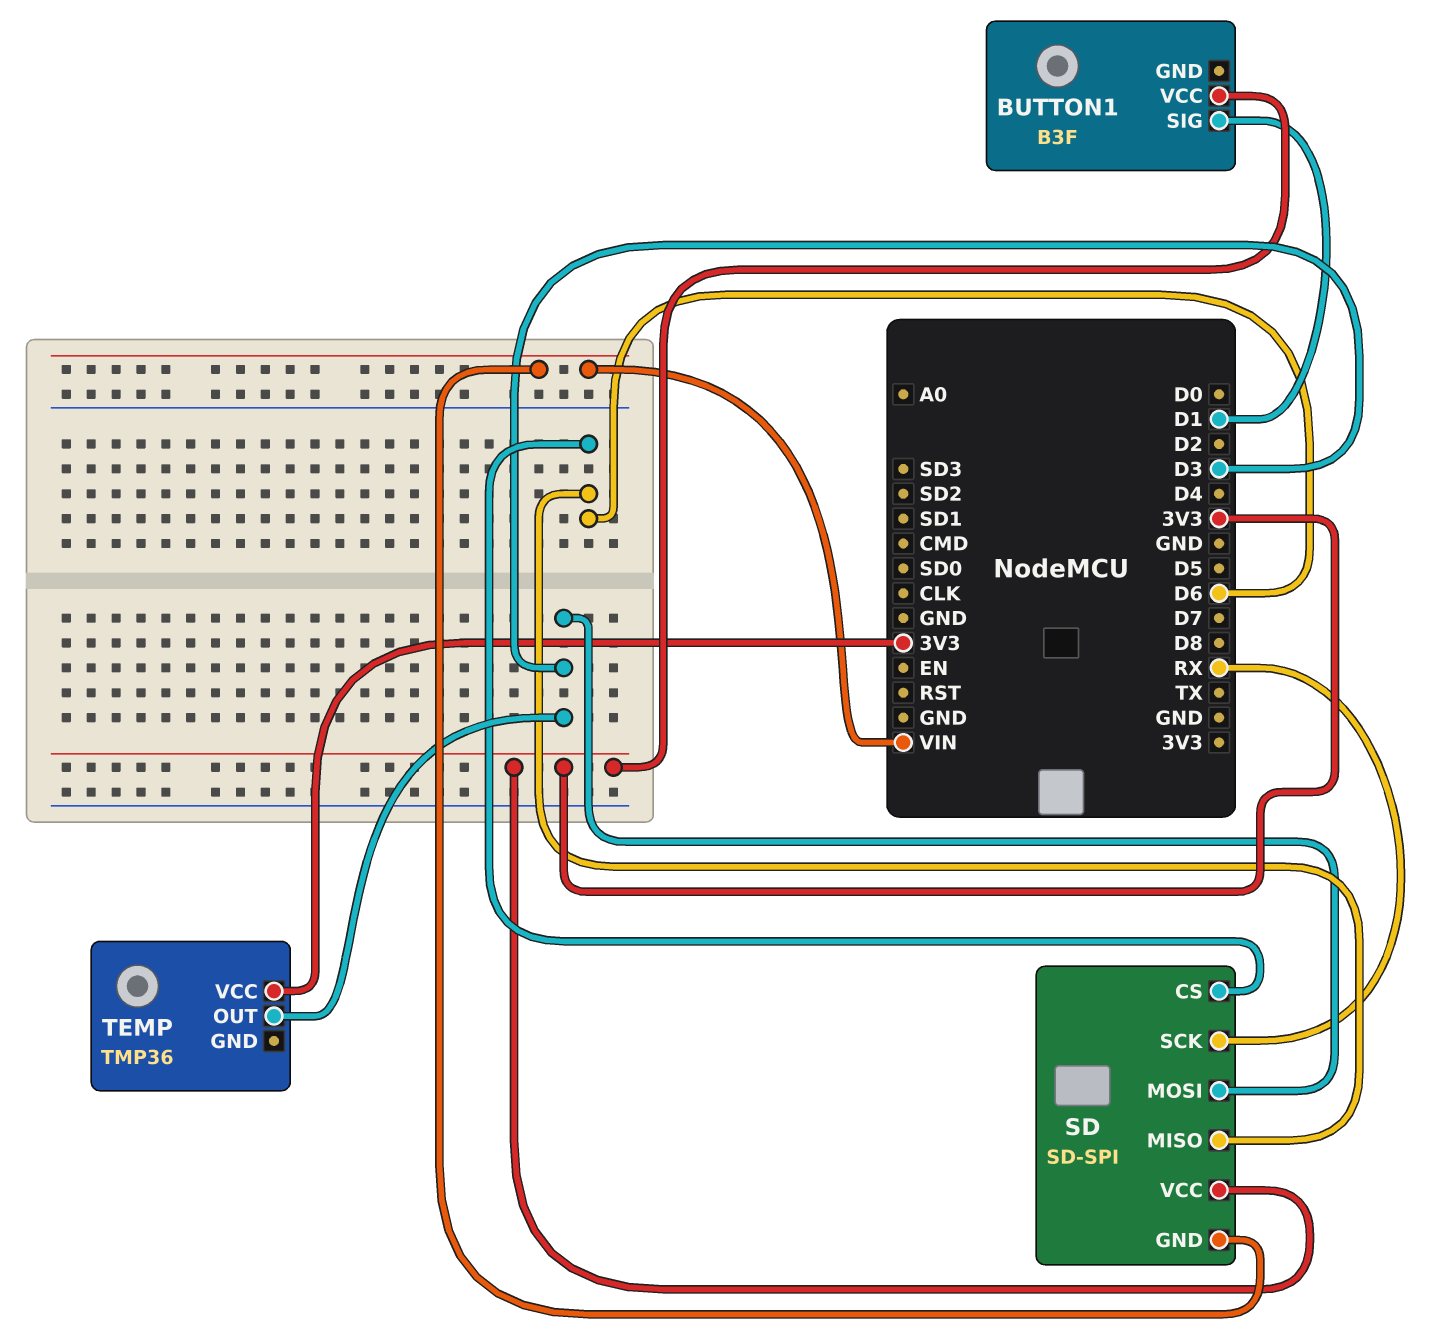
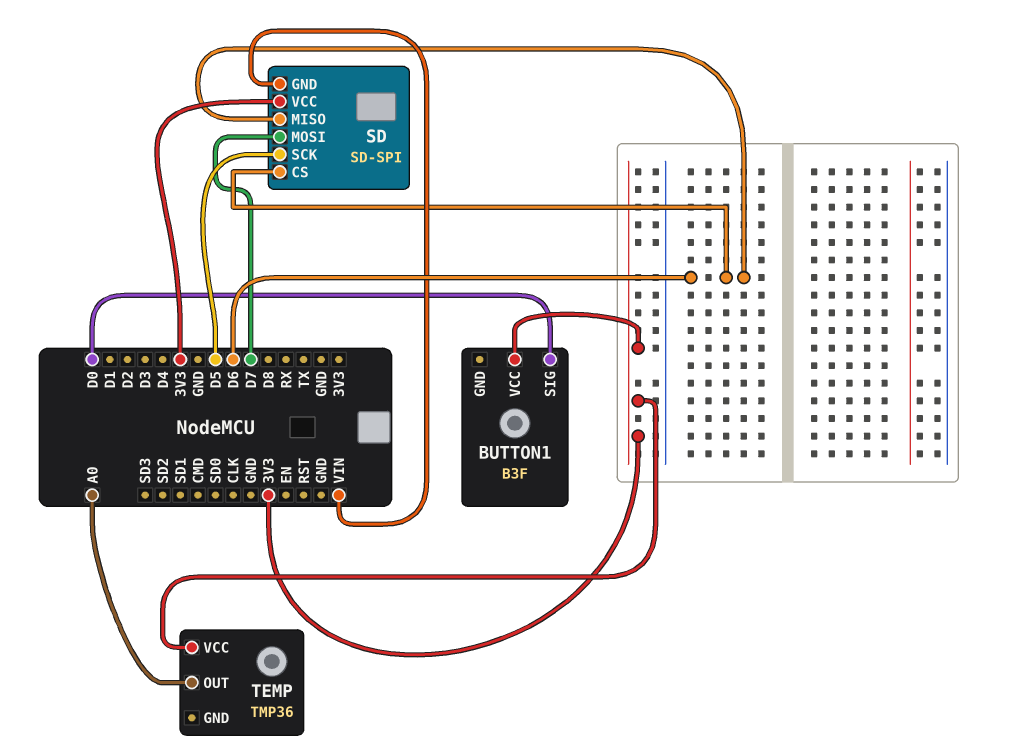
BUTTON1 pin SIG: D1 -> D0
SD pin MOSI: D3 -> D7
SD pin SCK: RX -> D5
TEMP pin OUT: D3 -> A0

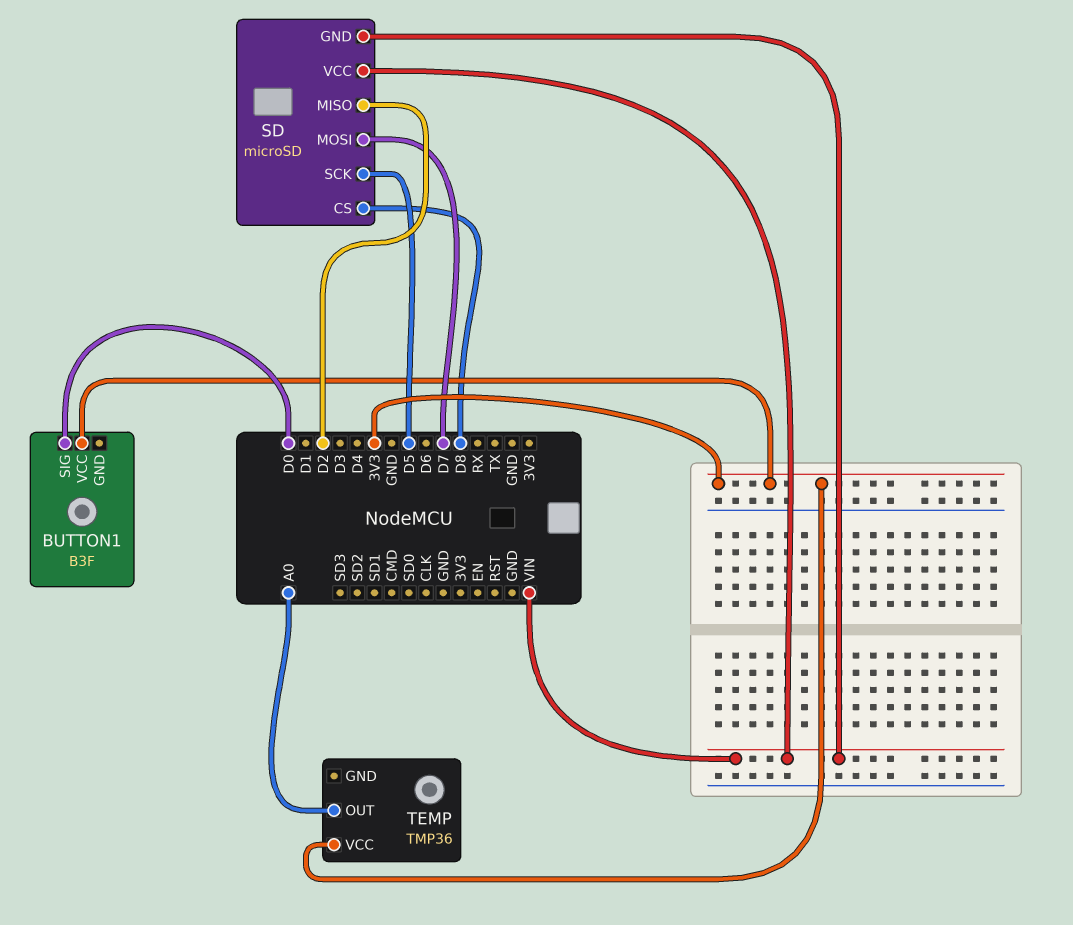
SD: SD-SPI -> microSD
SD pin CS: D6 -> D8
SD pin MISO: D6 -> D2
SD pin VCC: 3V3 -> VIN

